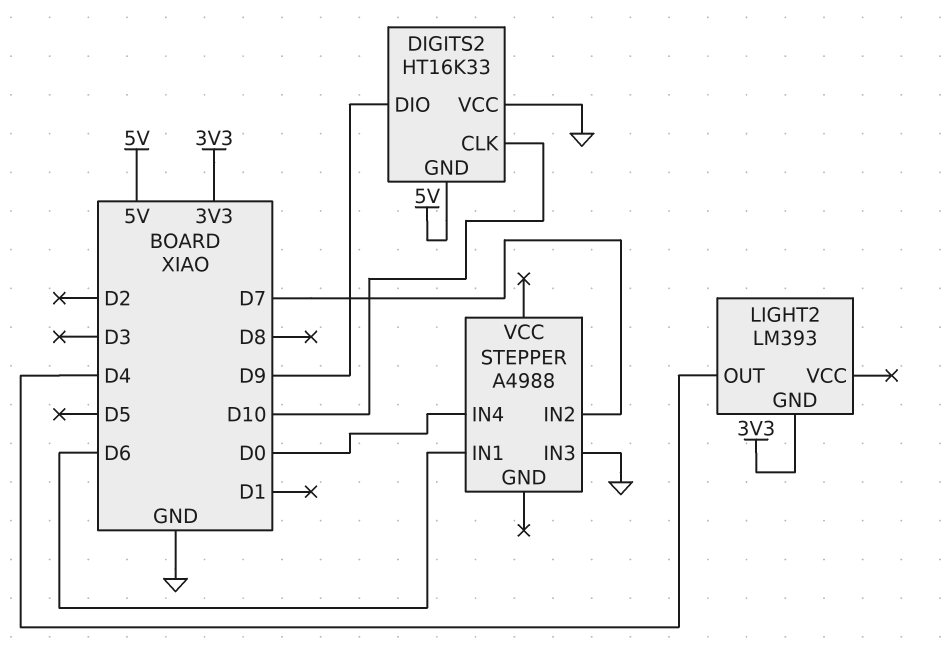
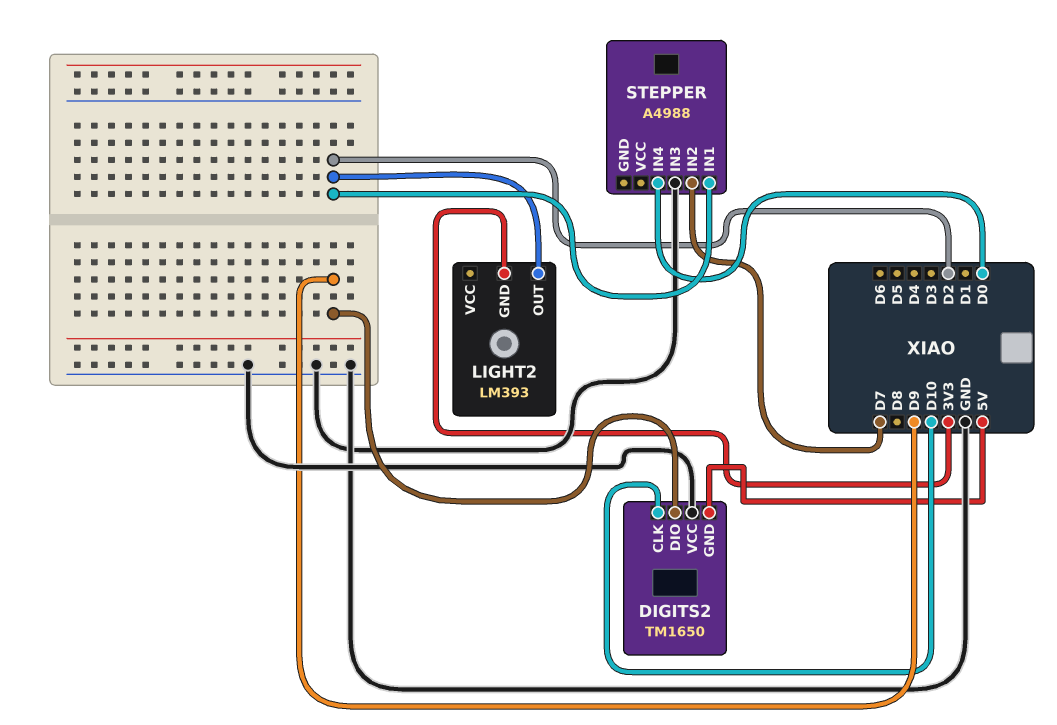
DIGITS2: HT16K33 -> TM1650
LIGHT2 pin OUT: D4 -> D2
STEPPER pin IN1: D6 -> D2

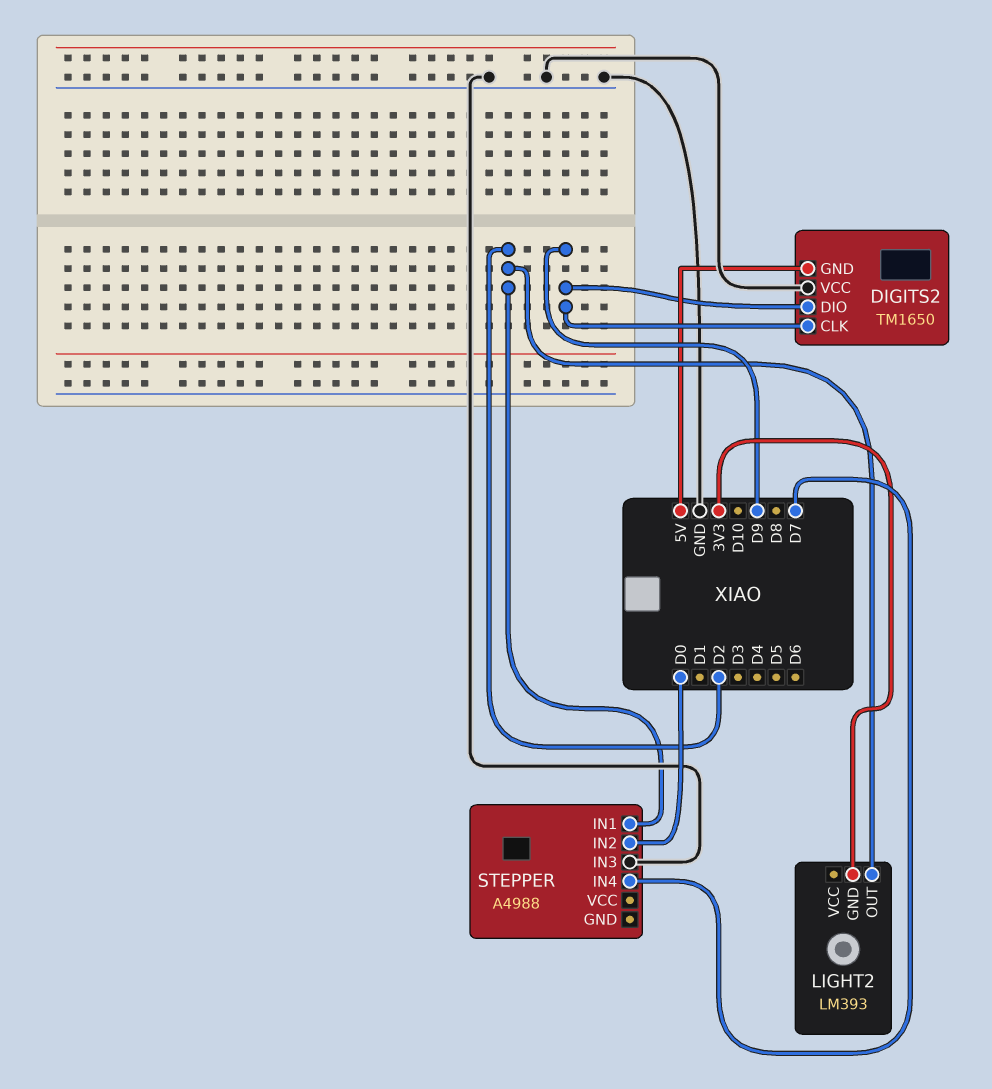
DIGITS2 pin CLK: D10 -> D9
STEPPER pin IN2: D7 -> D0
STEPPER pin IN4: D0 -> D7

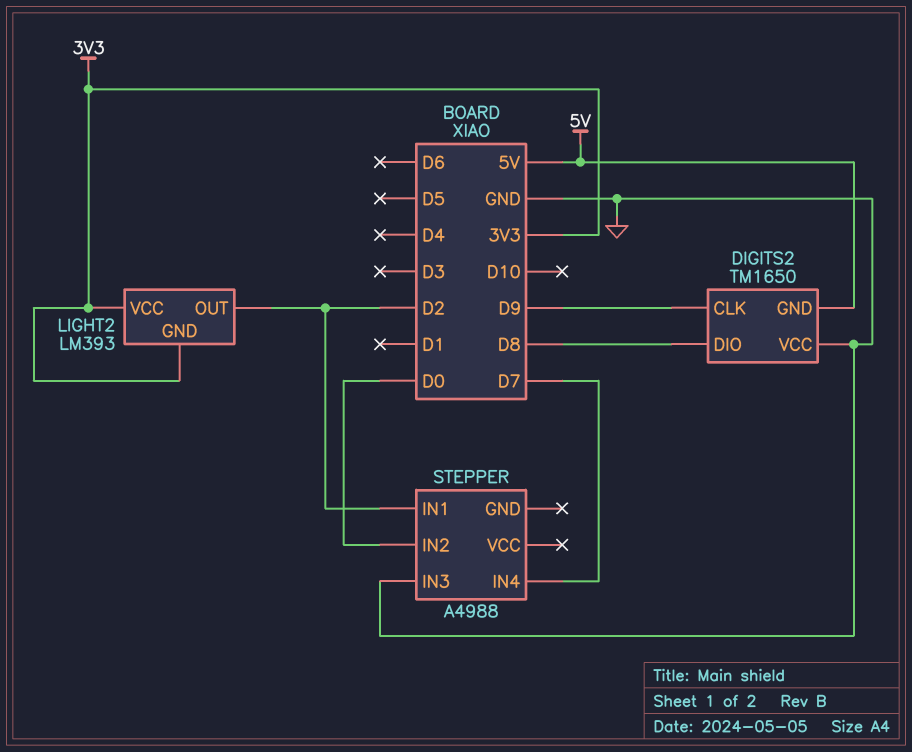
DIGITS2 pin DIO: D9 -> D8
LIGHT2 pin VCC: none -> 3V3

